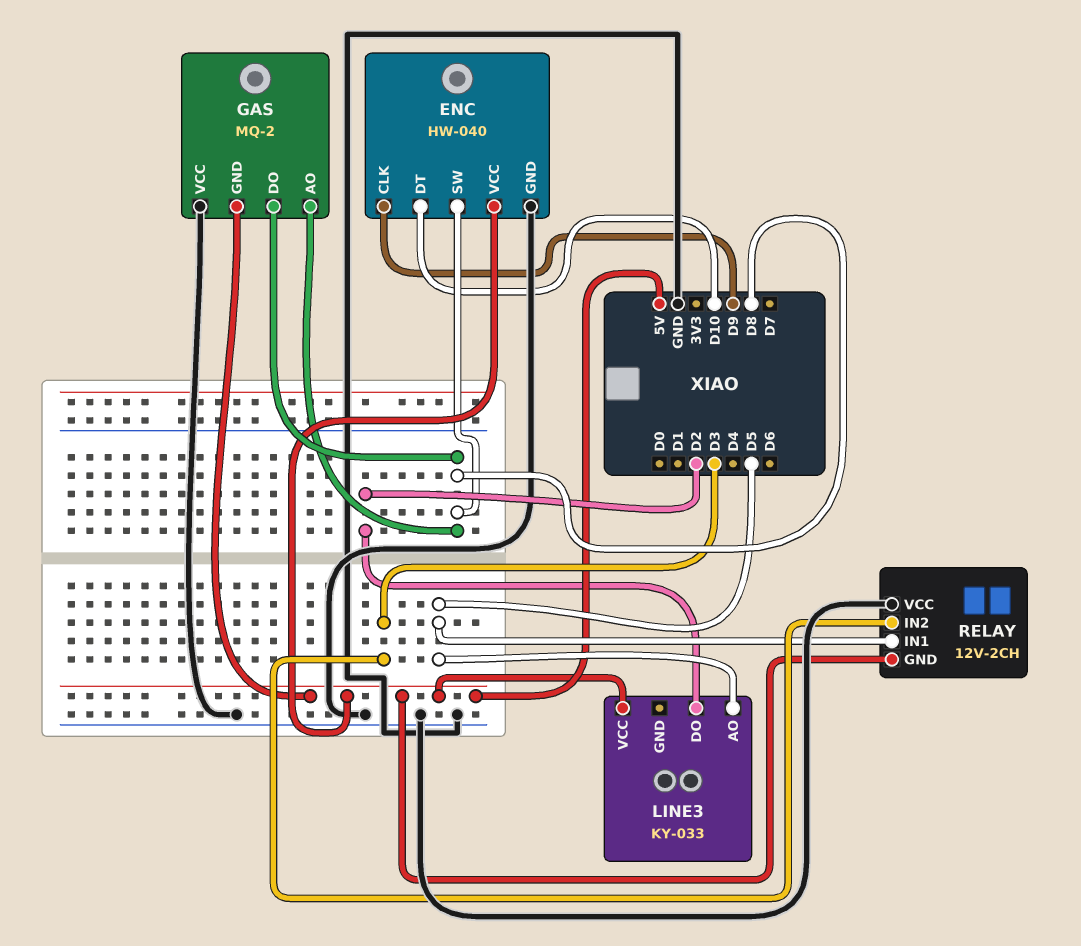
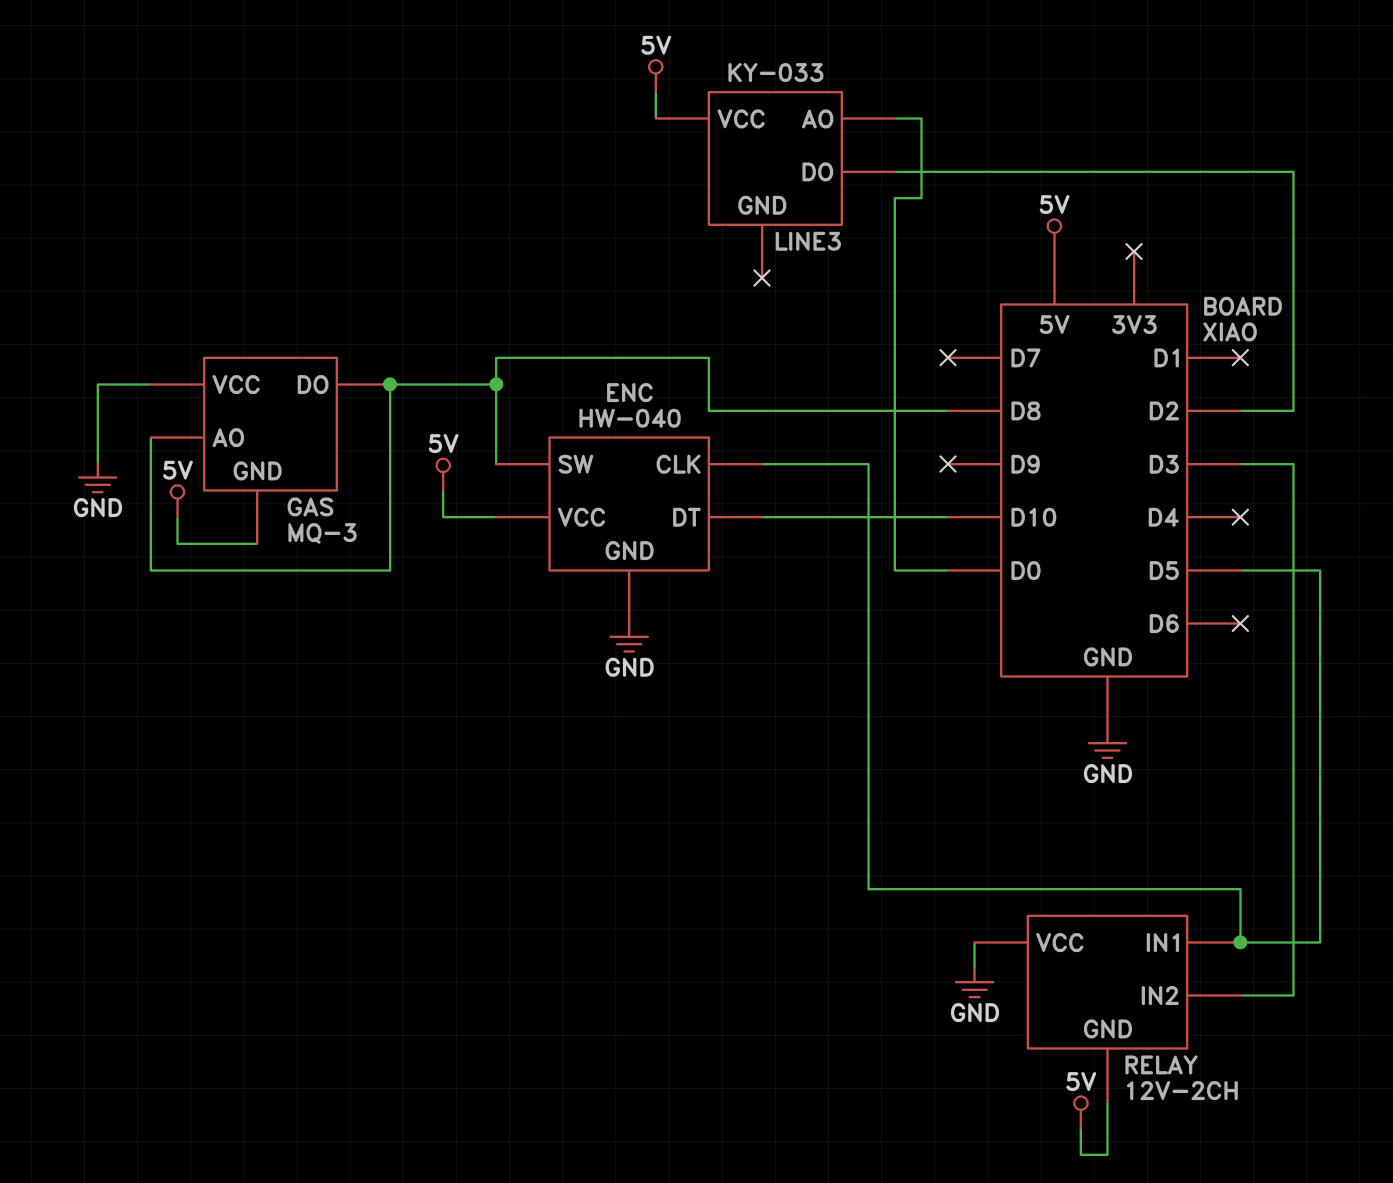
ENC pin CLK: D9 -> D5
GAS: MQ-2 -> MQ-3
LINE3 pin AO: D5 -> D0

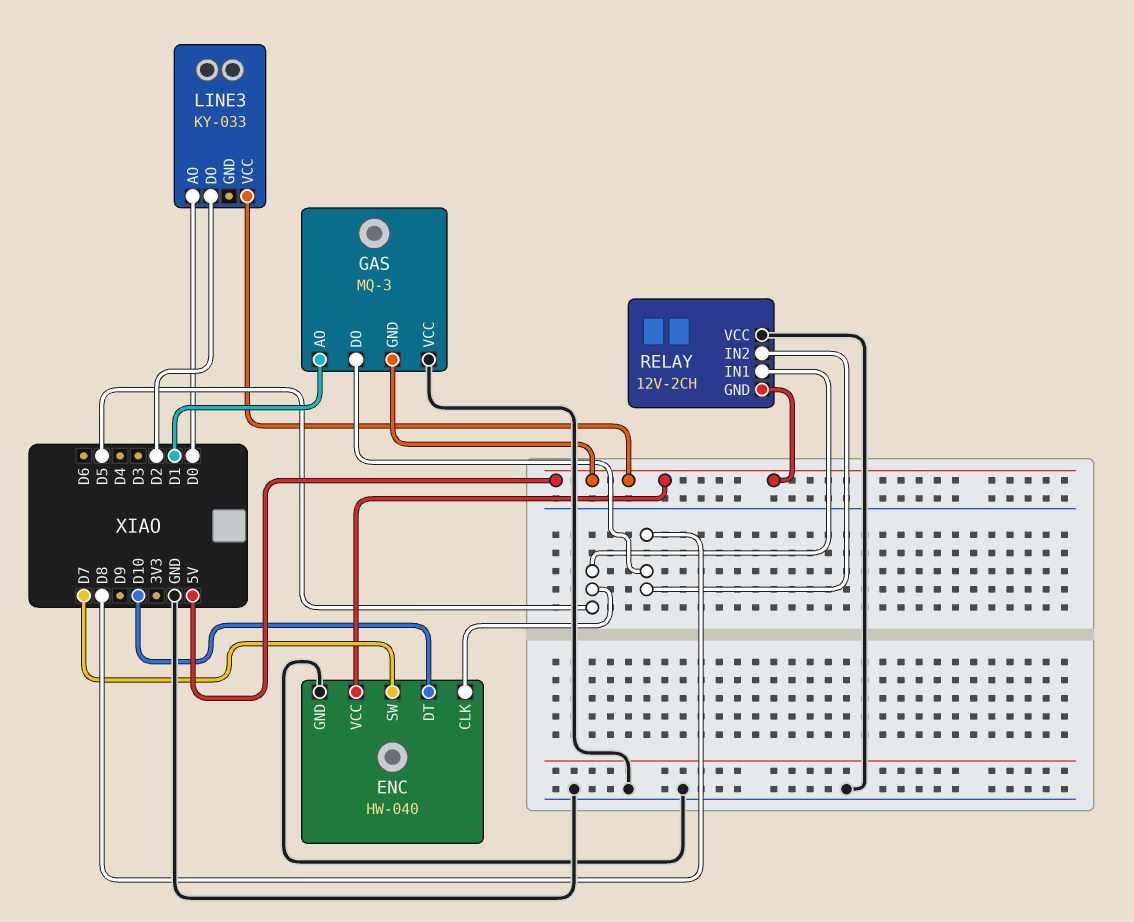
ENC pin SW: D8 -> D7
GAS pin AO: D8 -> D1
RELAY pin IN2: D3 -> D8

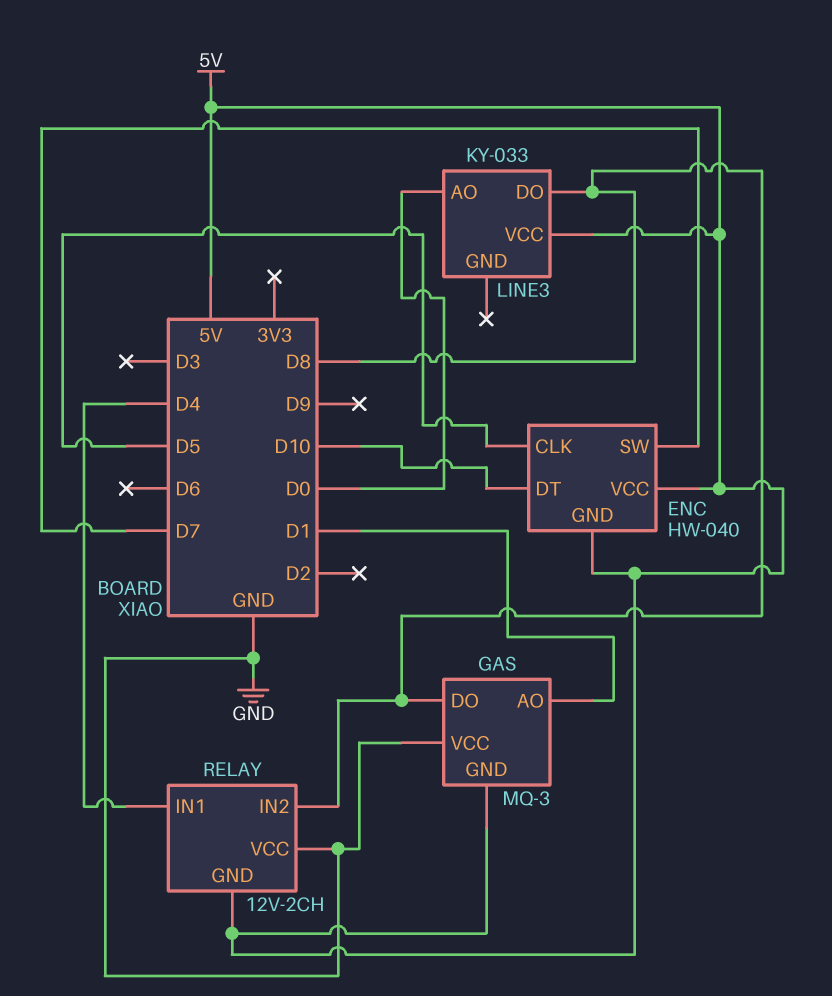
ENC pin GND: GND -> 5V
LINE3 pin DO: D2 -> D8
RELAY pin IN1: D5 -> D4

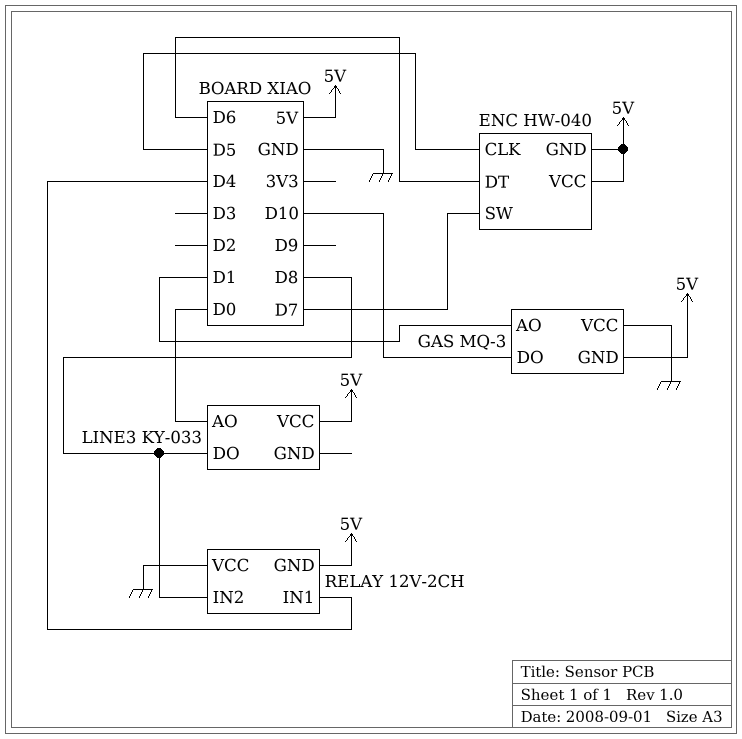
ENC pin DT: D10 -> D6
GAS pin DO: D8 -> D10

